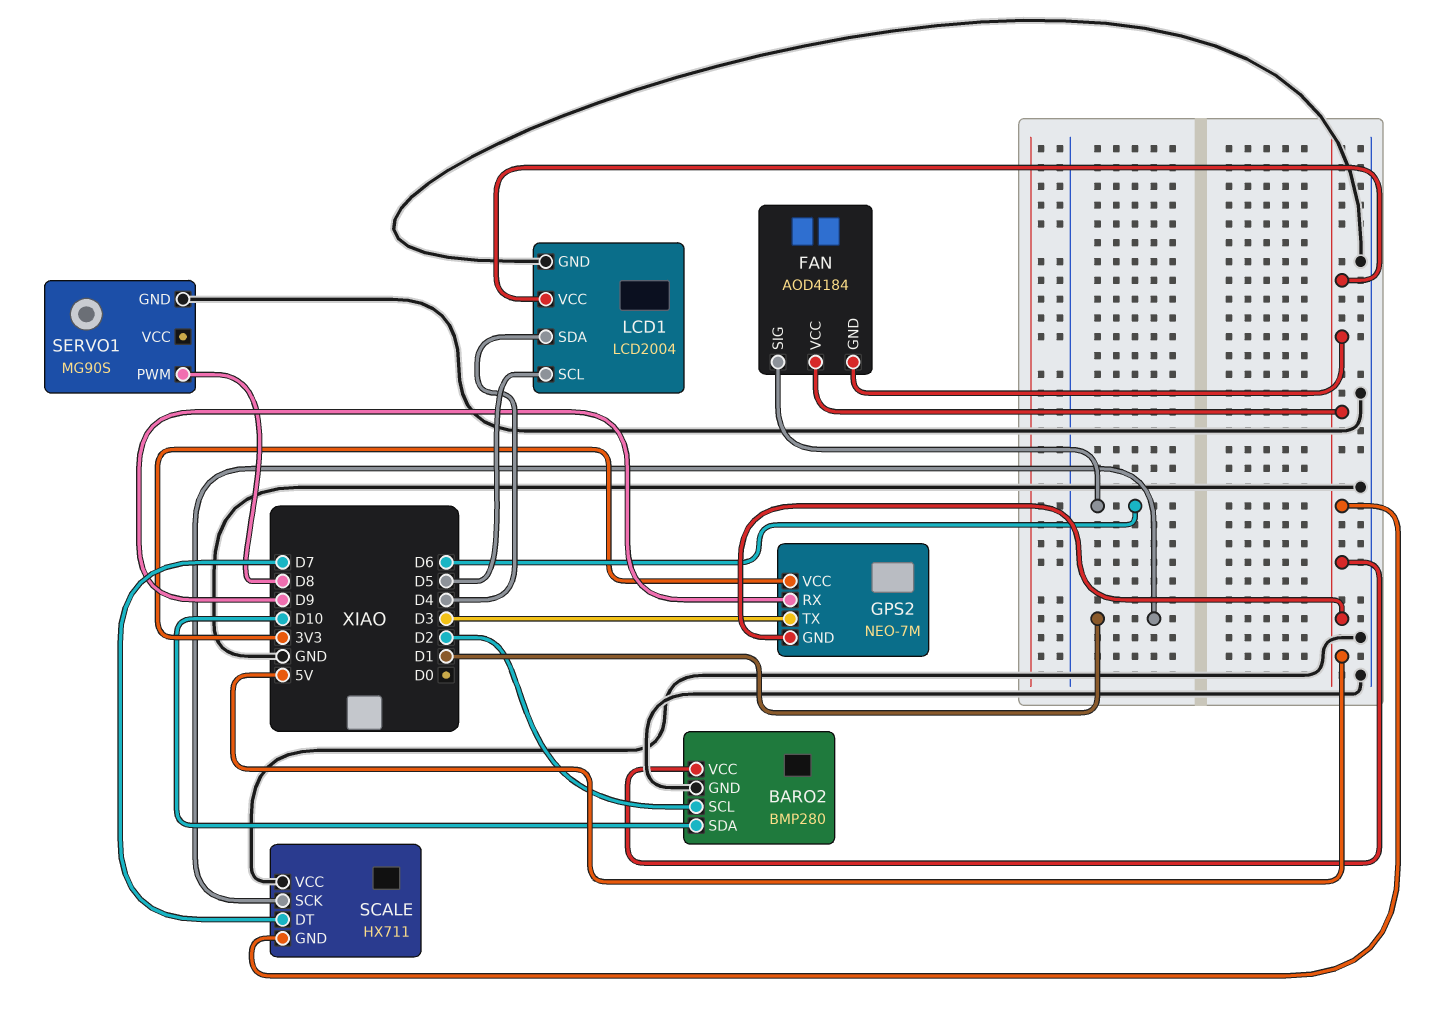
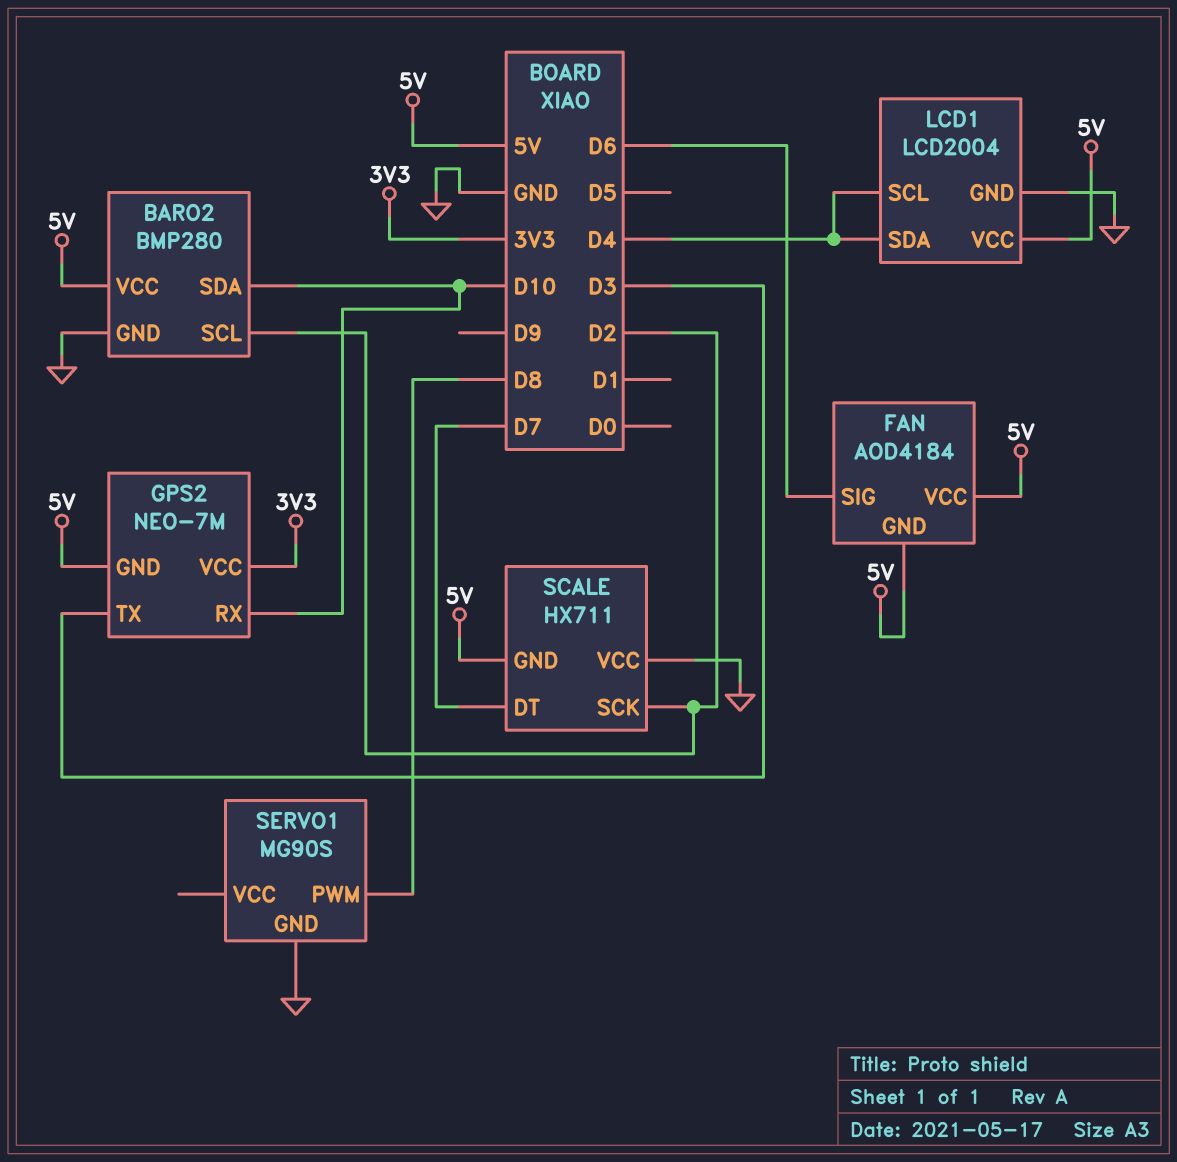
GPS2 pin RX: D9 -> D10
LCD1 pin SCL: D5 -> D4
SCALE pin SCK: D1 -> D2

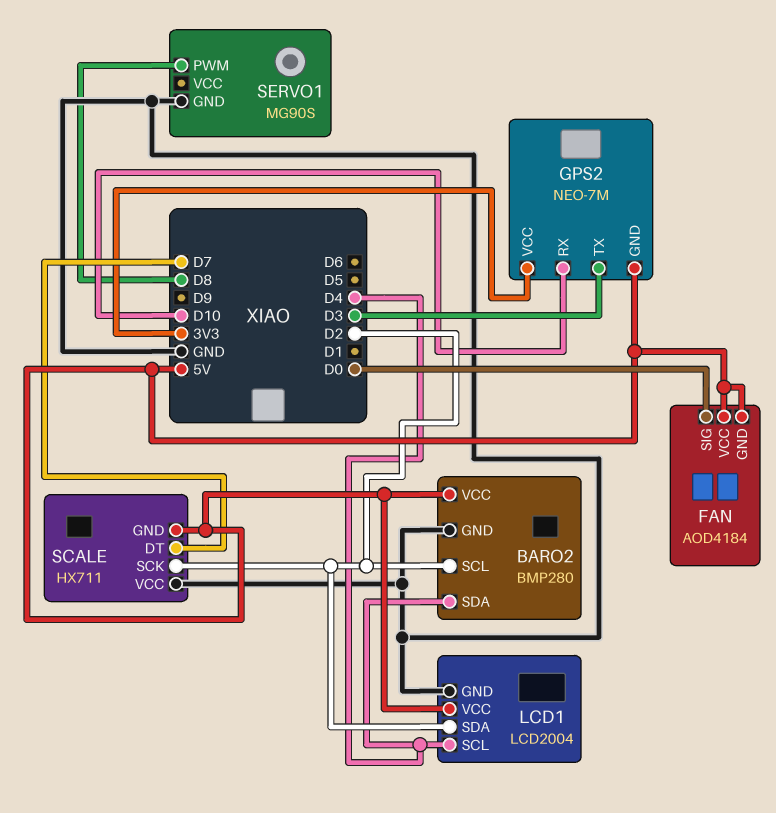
BARO2 pin SDA: D10 -> D4
FAN pin SIG: D6 -> D0
LCD1 pin SDA: D4 -> D2

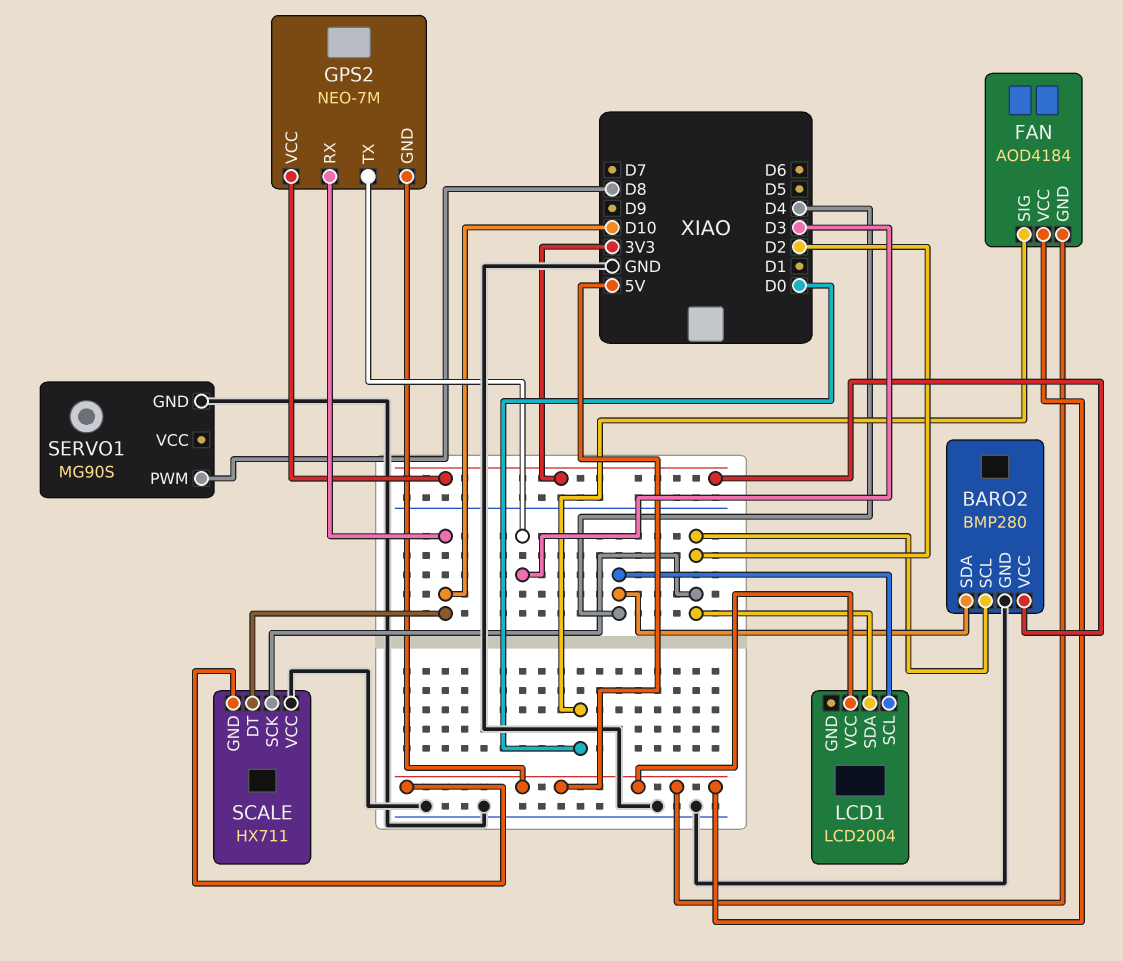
BARO2 pin VCC: 5V -> 3V3
LCD1 pin GND: GND -> none
SCALE pin DT: D7 -> D10

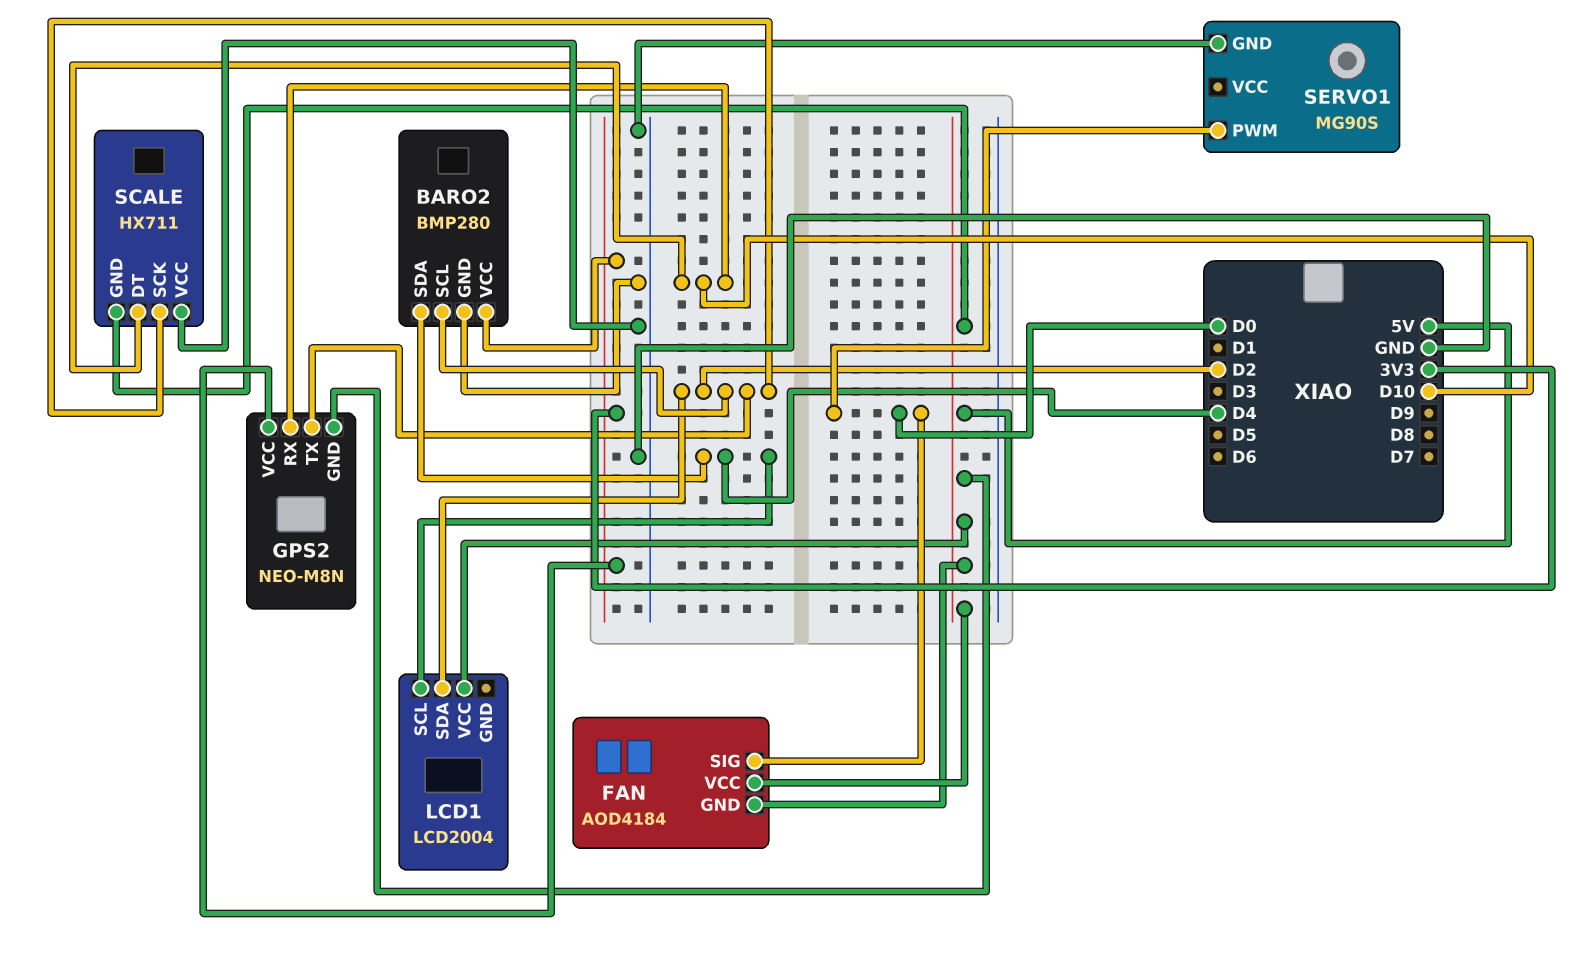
GPS2: NEO-7M -> NEO-M8N
GPS2 pin TX: D3 -> D2
SERVO1 pin PWM: D8 -> D0

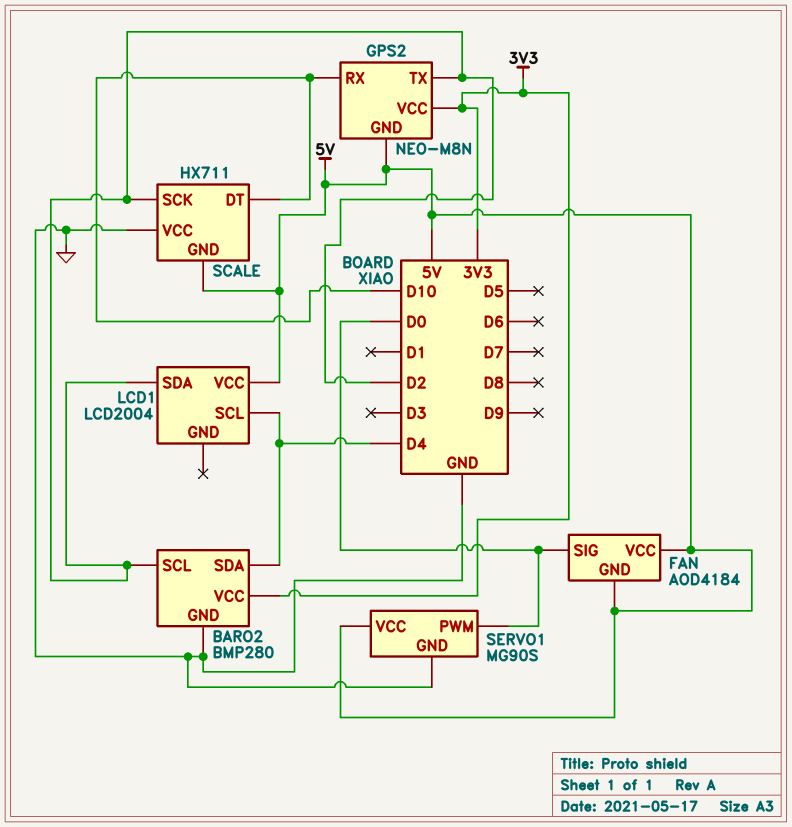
SERVO1 pin VCC: none -> 5V

